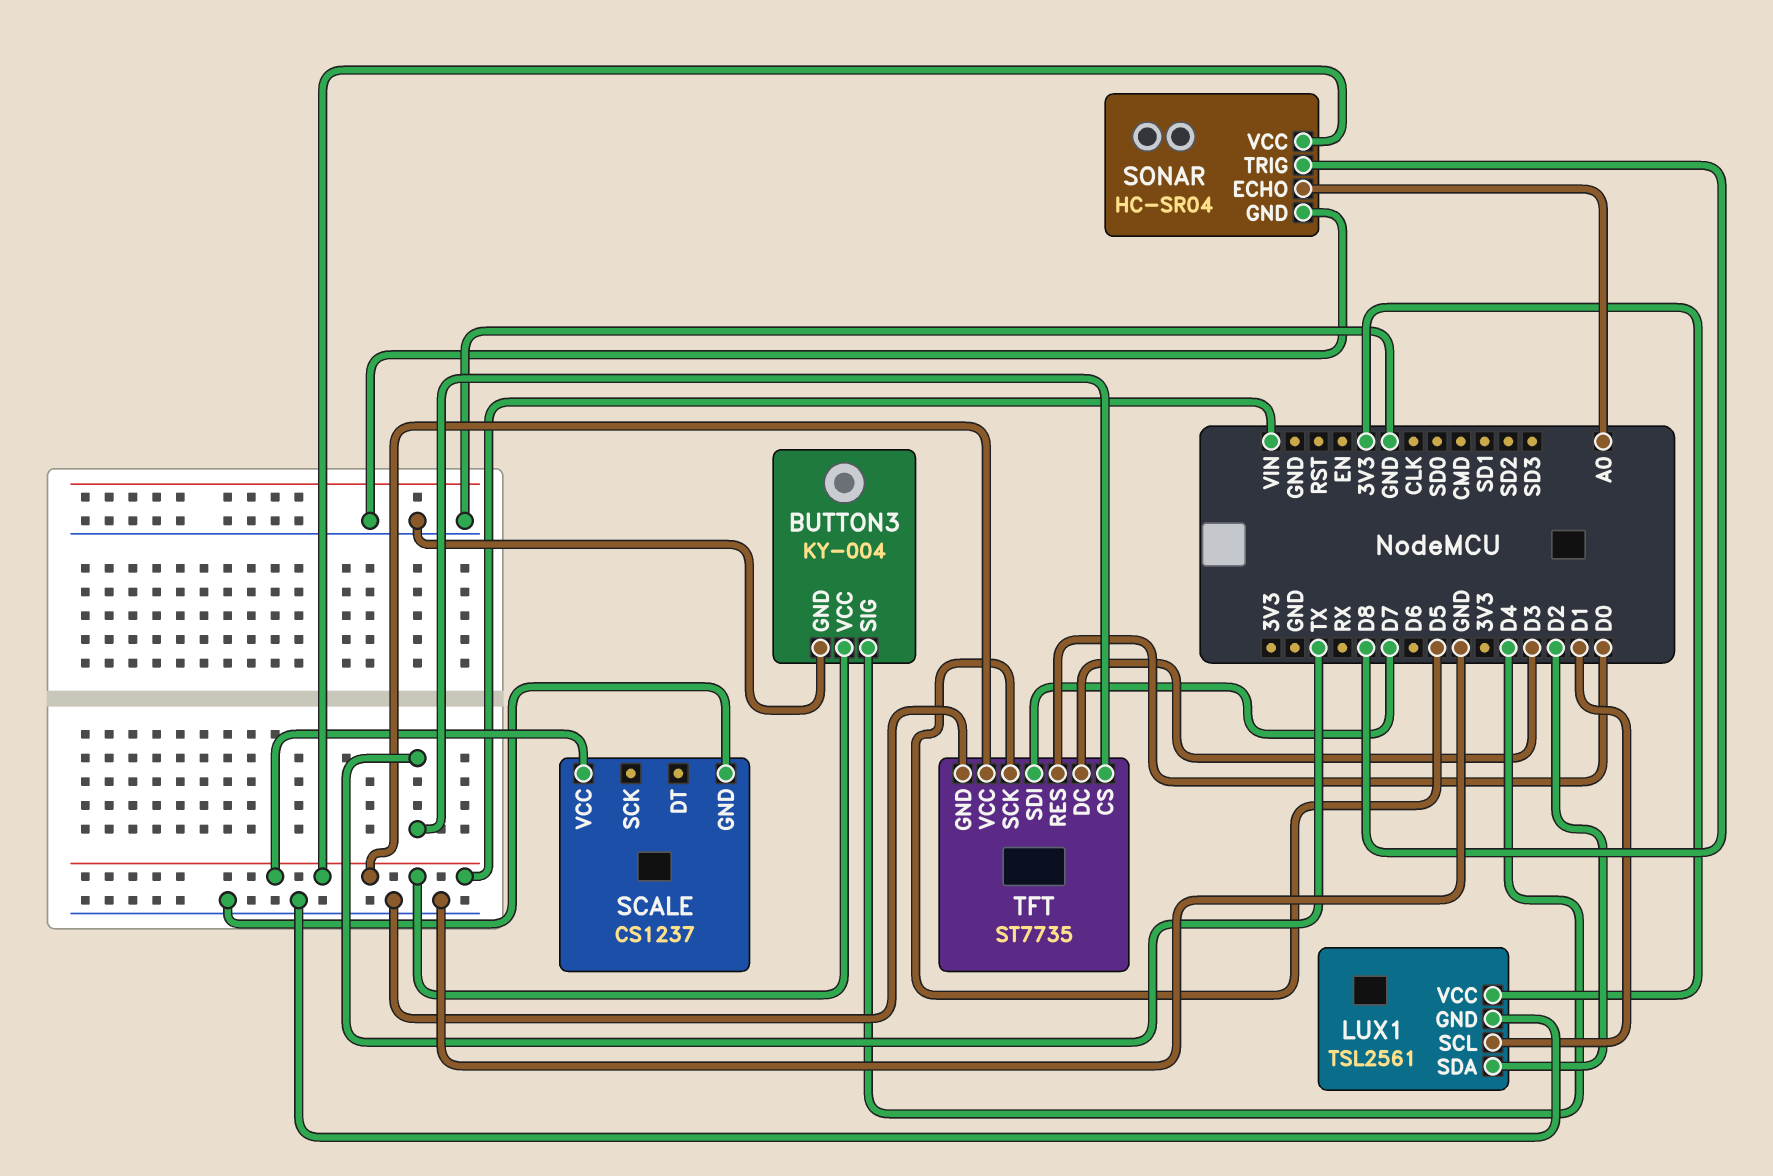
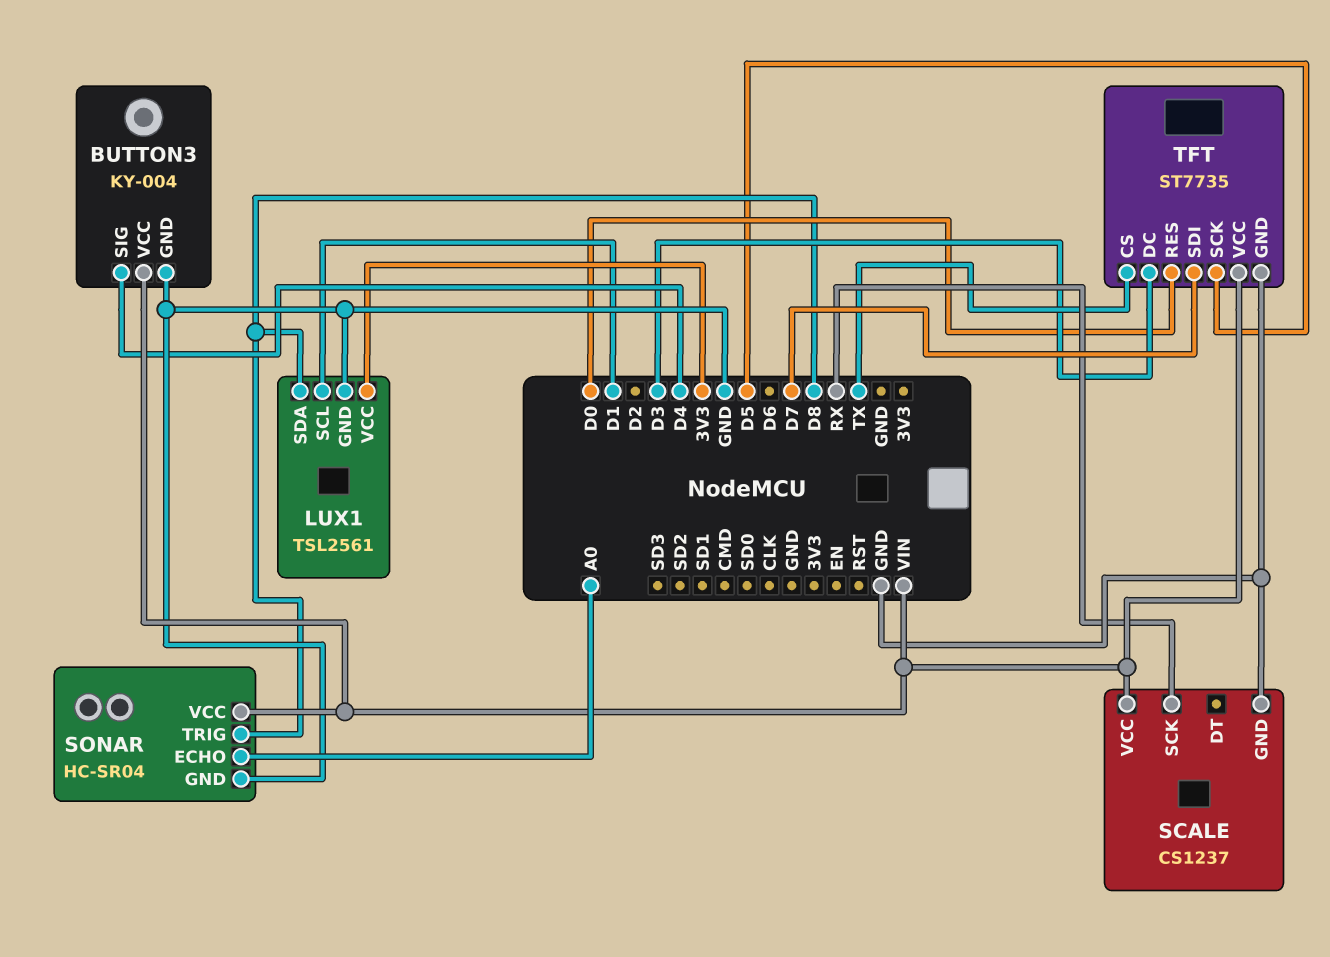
LUX1 pin SDA: D2 -> D8
SCALE pin SCK: none -> RX

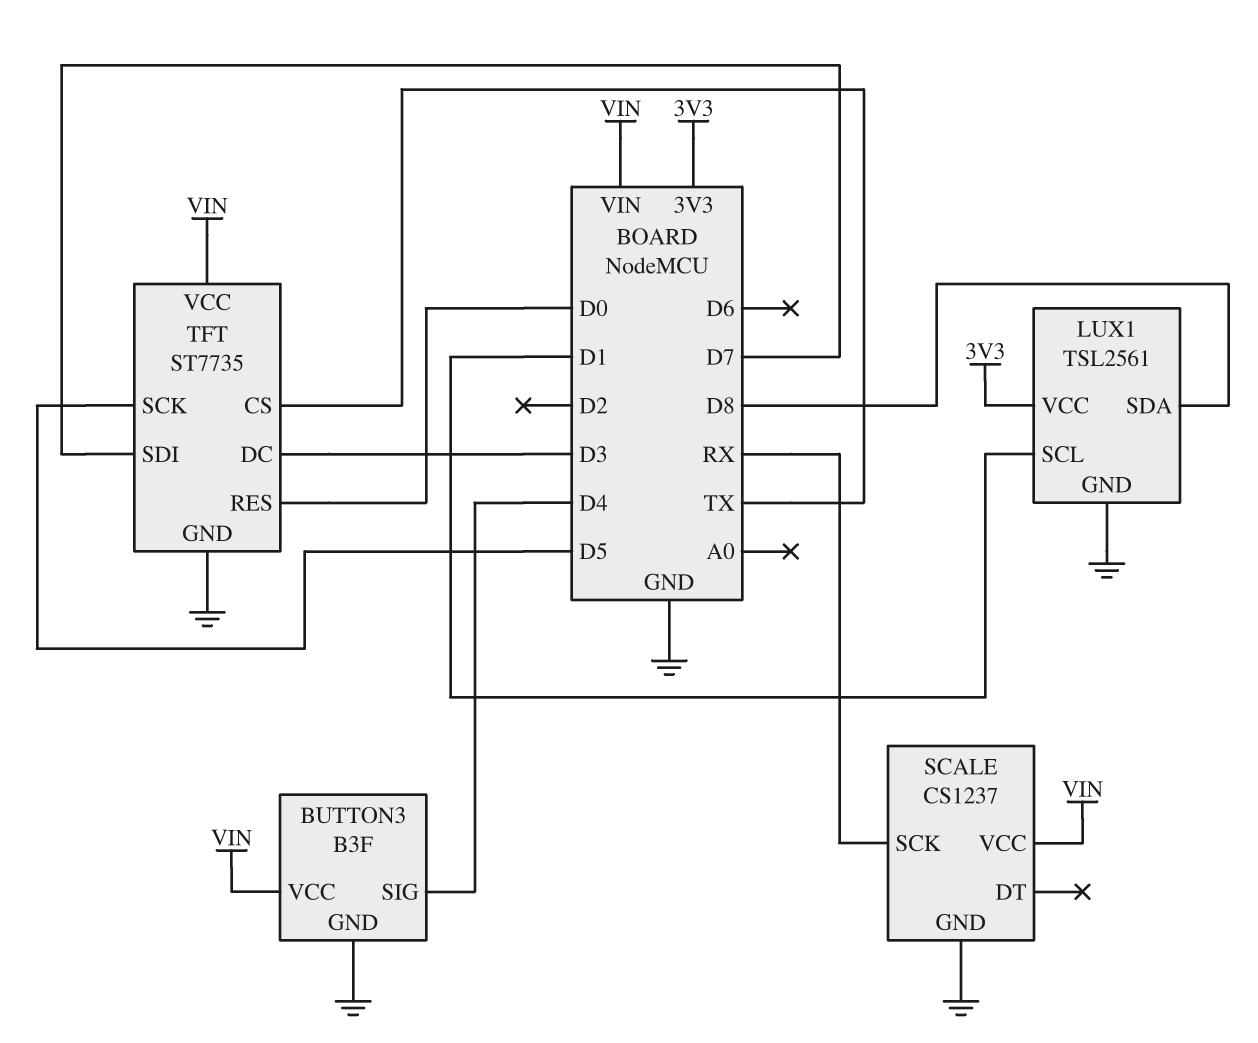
BUTTON3: KY-004 -> B3F
SONAR: HC-SR04 -> none
SONAR pin ECHO: A0 -> none
SONAR pin GND: GND -> none
SONAR pin TRIG: D8 -> none
SONAR pin VCC: VIN -> none

